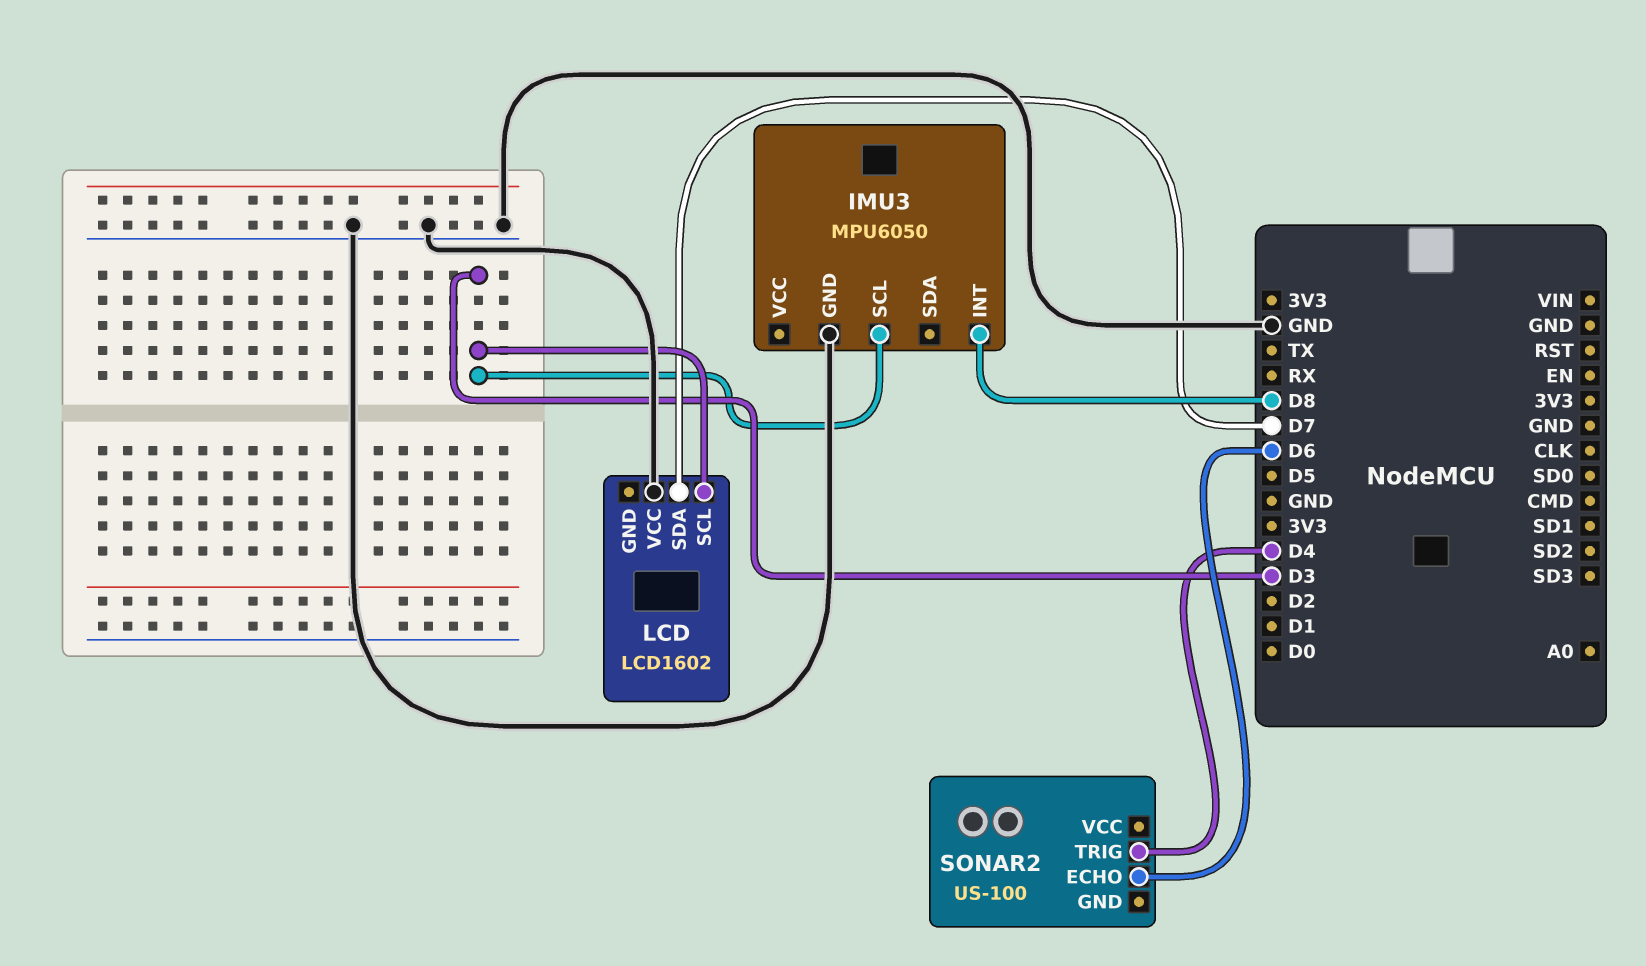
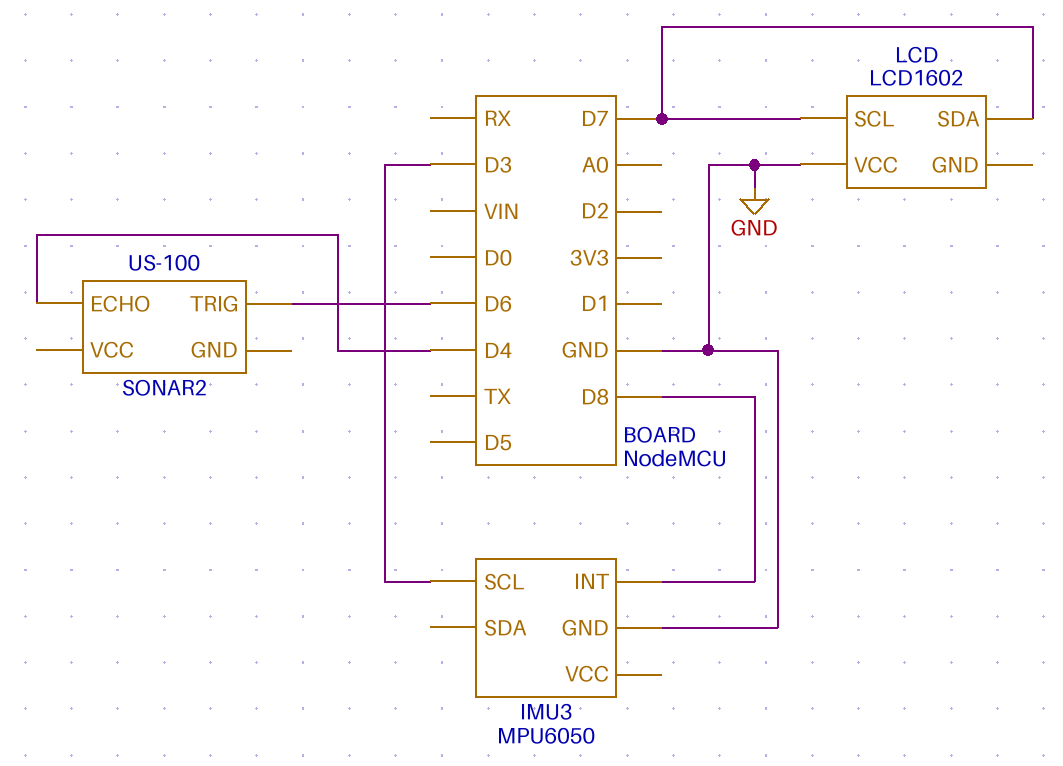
LCD pin SCL: D3 -> D7
SONAR2 pin ECHO: D6 -> D4
SONAR2 pin TRIG: D4 -> D6

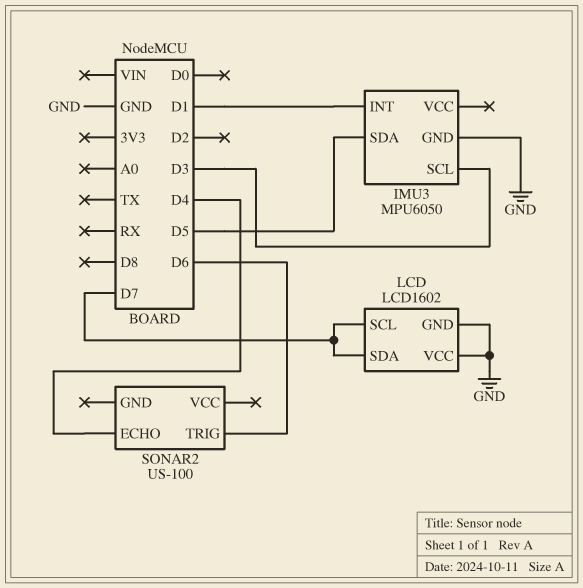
IMU3 pin INT: D8 -> D1
IMU3 pin SDA: none -> D5
LCD pin GND: none -> GND

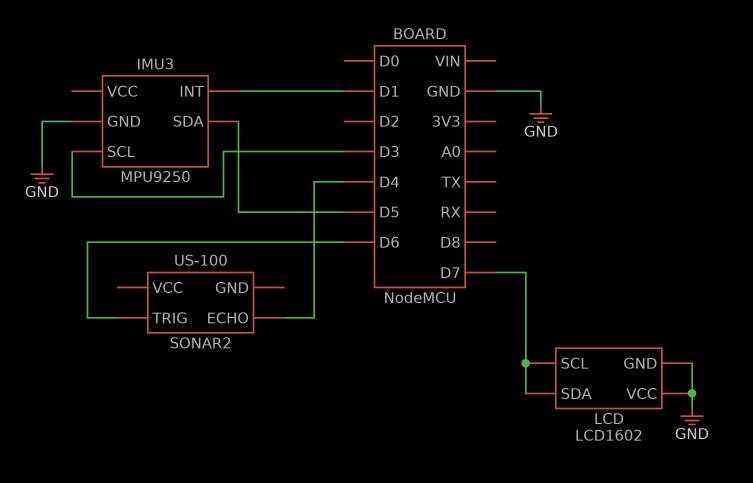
IMU3: MPU6050 -> MPU9250

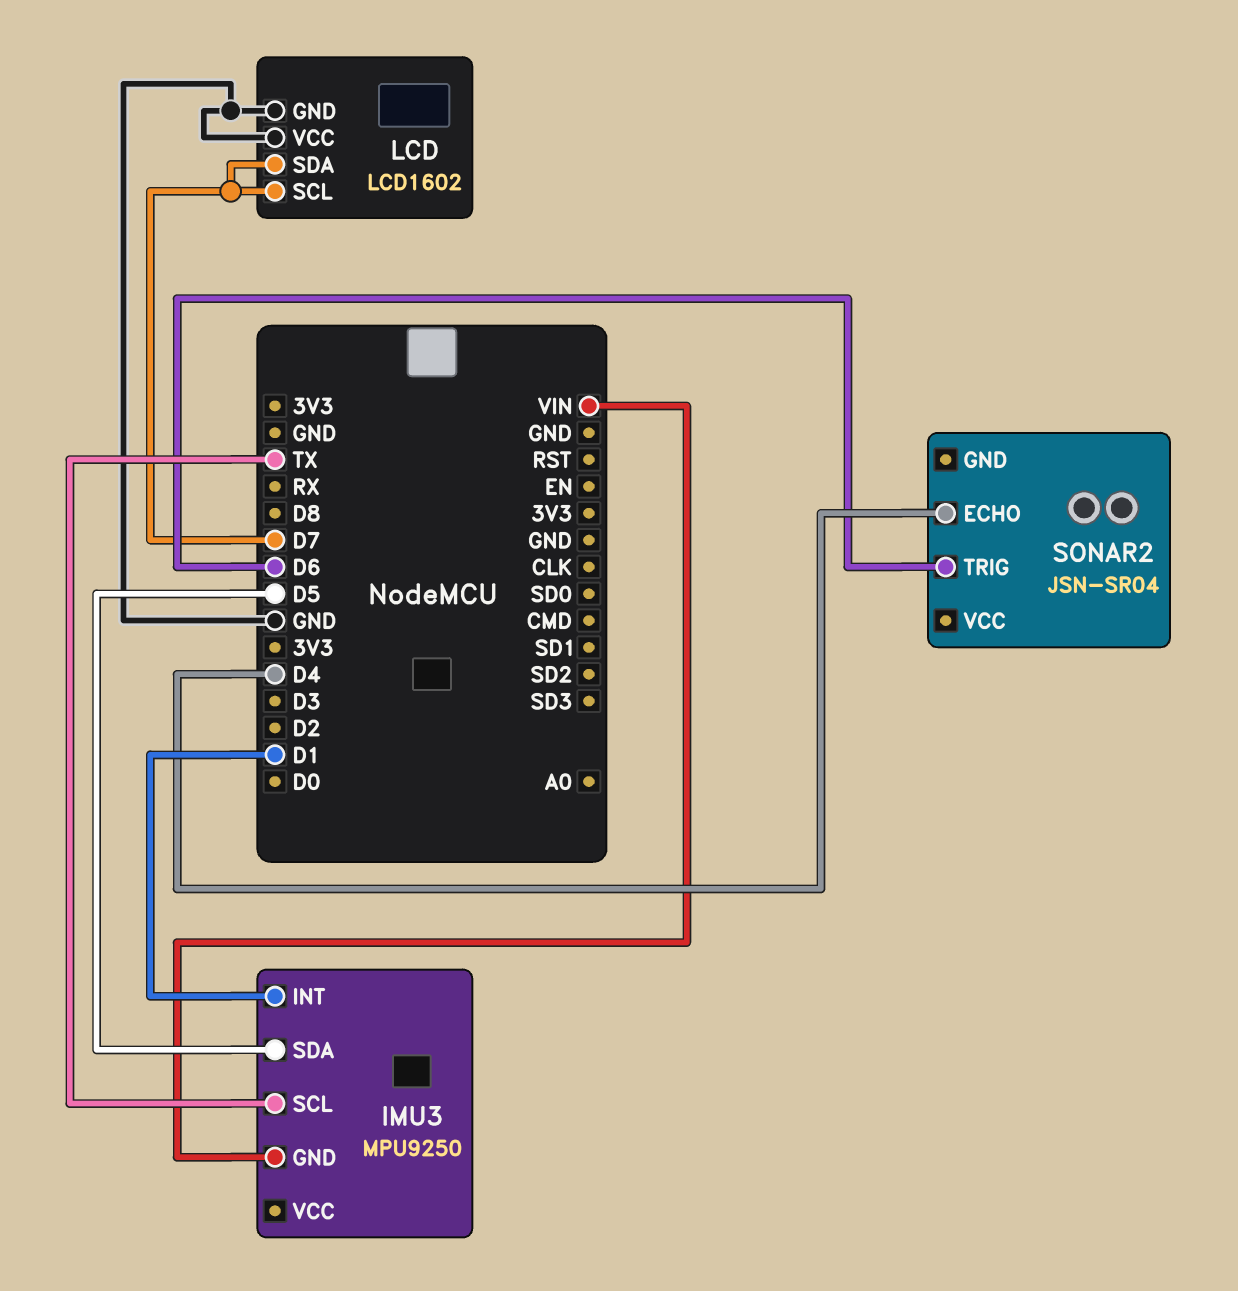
IMU3 pin GND: GND -> VIN
IMU3 pin SCL: D3 -> TX
SONAR2: US-100 -> JSN-SR04

